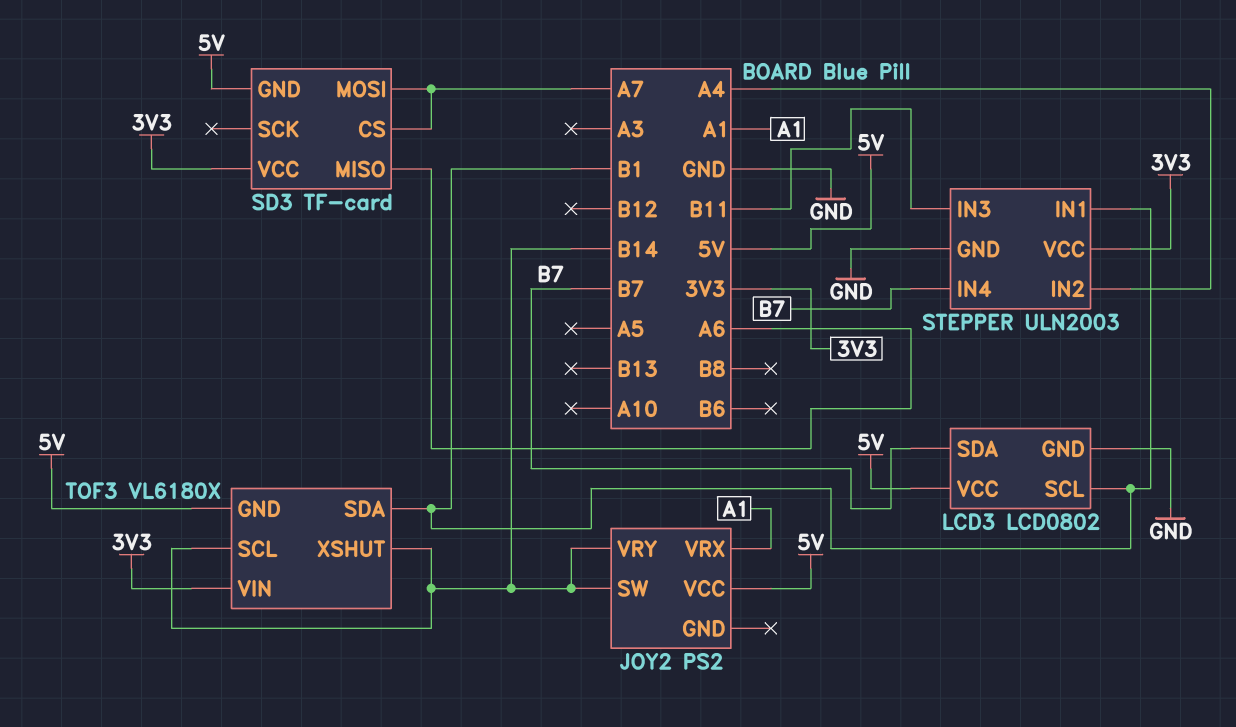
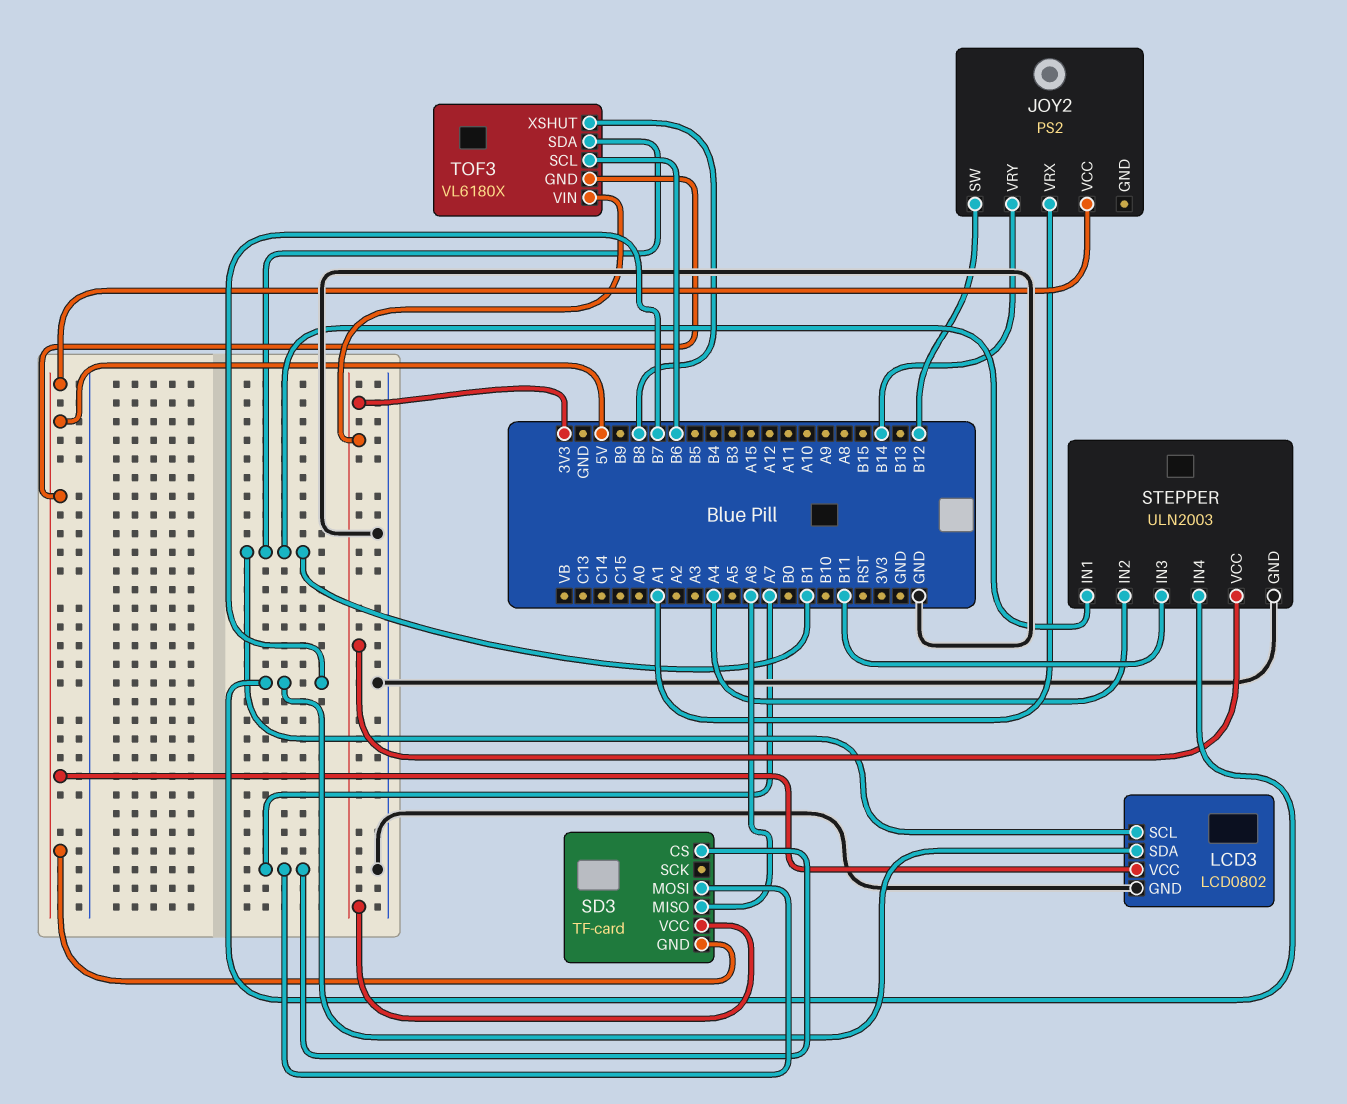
JOY2 pin SW: B14 -> B12
TOF3 pin SCL: B14 -> B6
TOF3 pin XSHUT: B14 -> B8

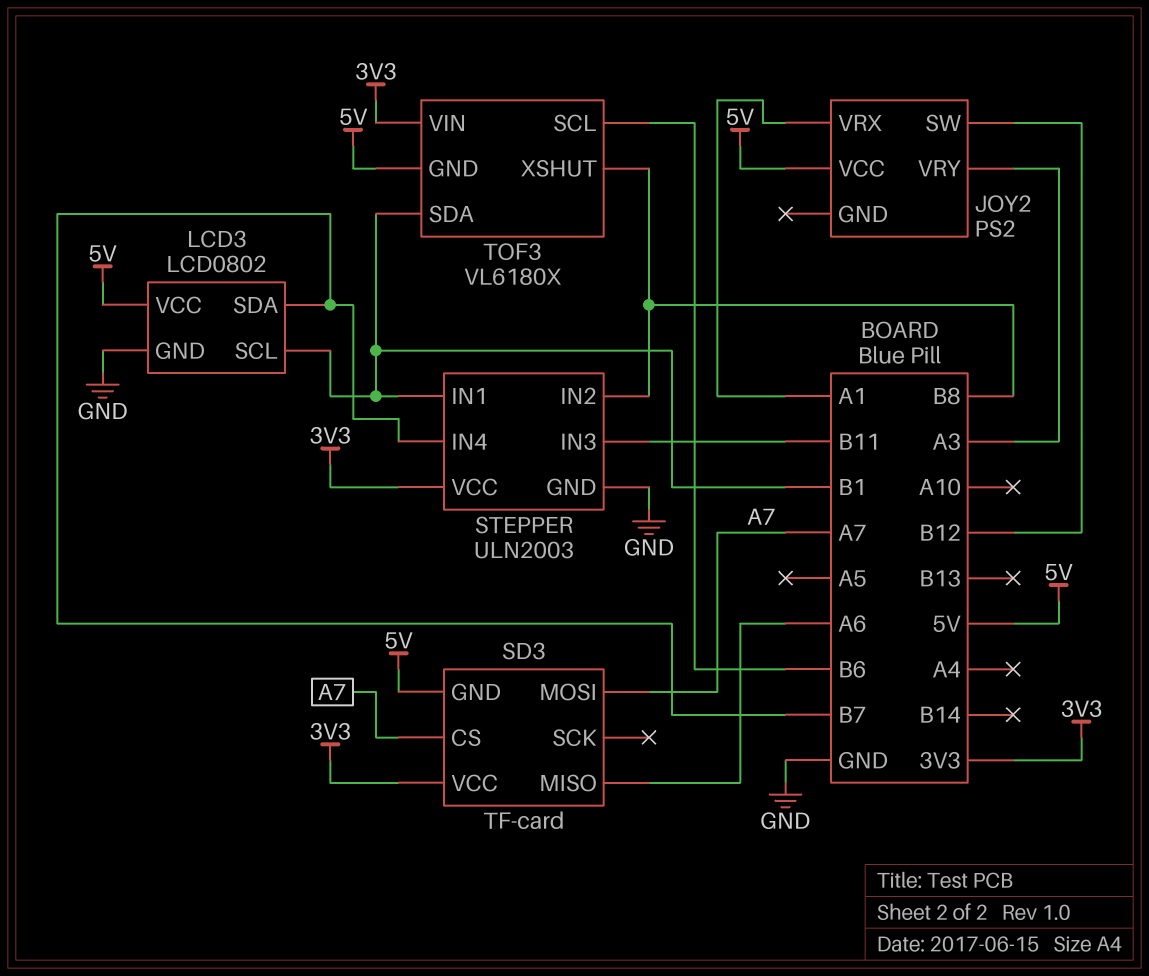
JOY2 pin VRY: B14 -> A3
STEPPER pin IN2: A4 -> B8

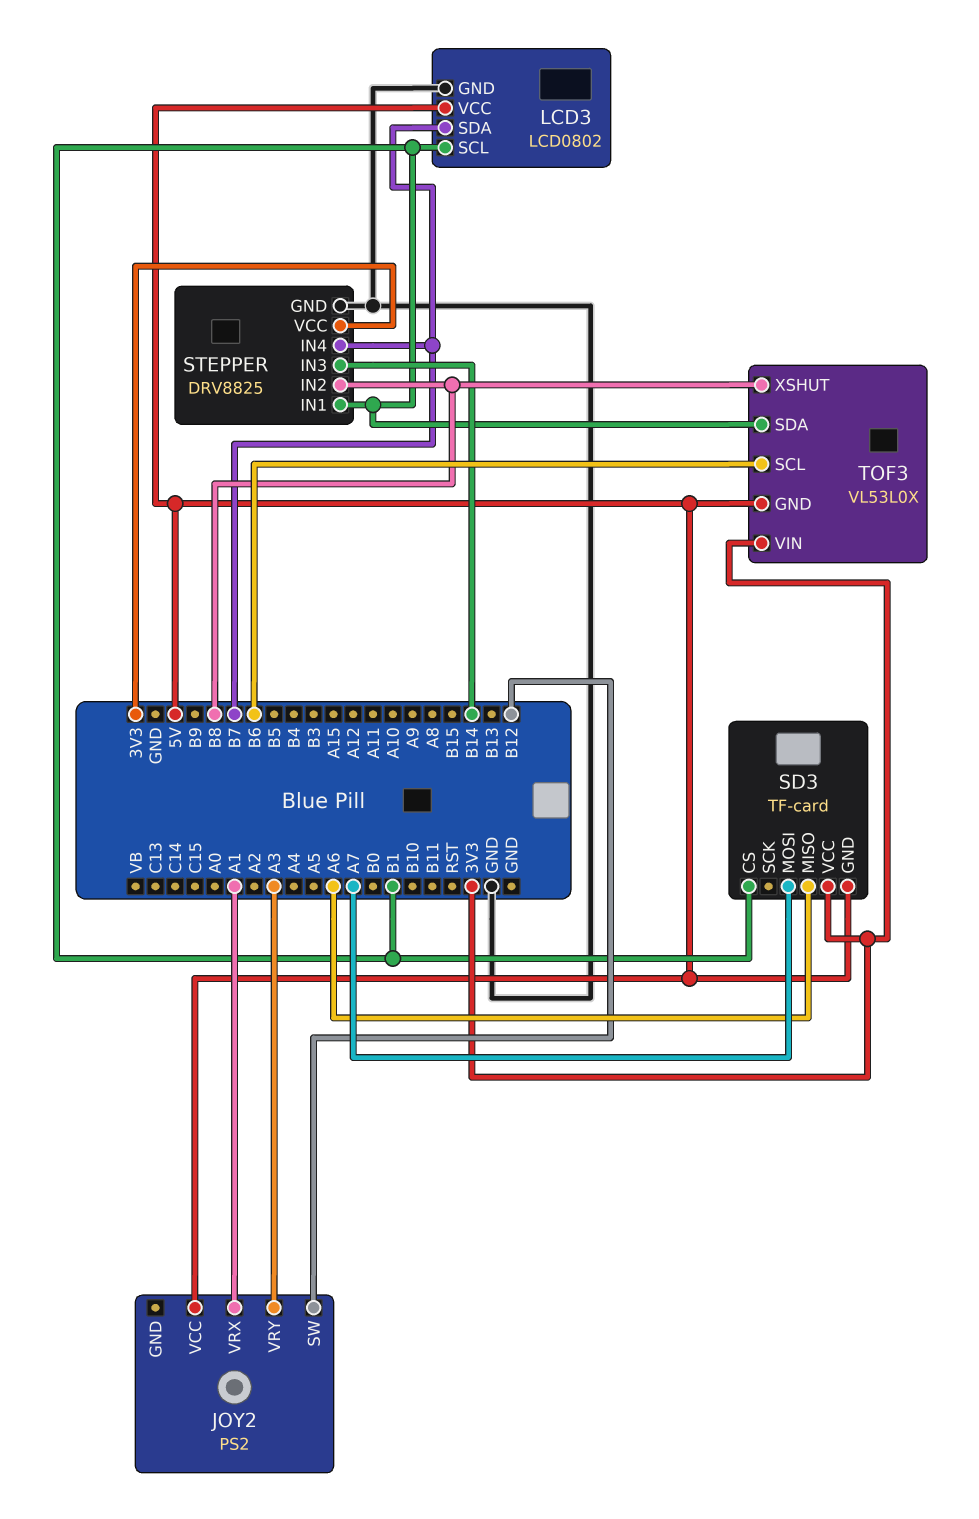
SD3 pin CS: A7 -> B1
STEPPER: ULN2003 -> DRV8825
STEPPER pin IN3: B11 -> B14
TOF3: VL6180X -> VL53L0X

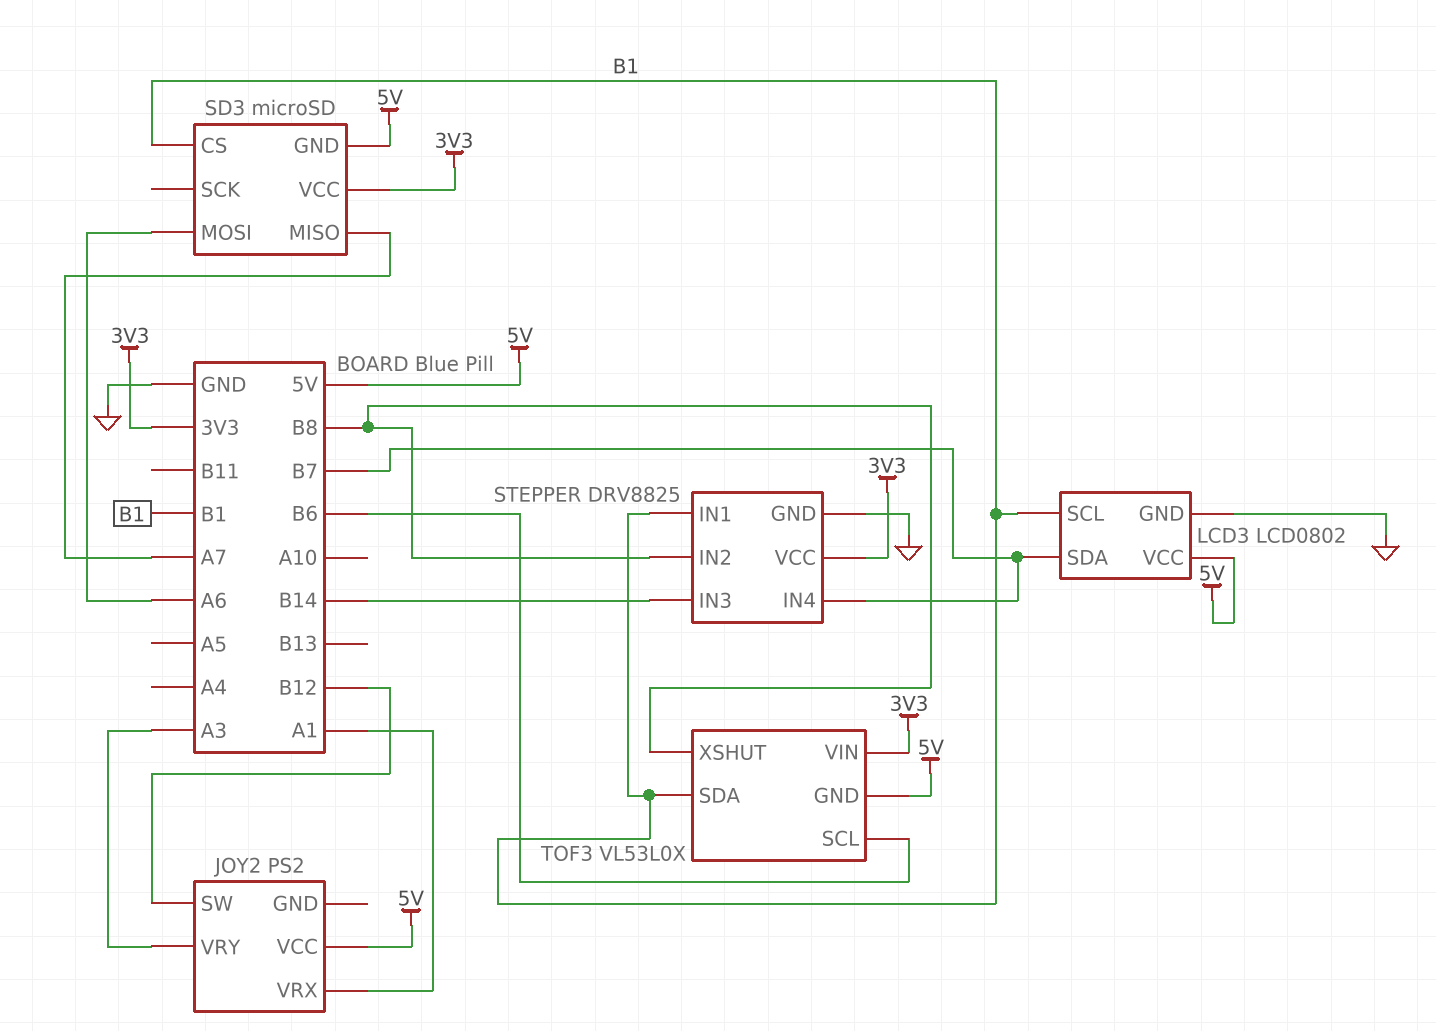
SD3: TF-card -> microSD
SD3 pin MISO: A6 -> A7
SD3 pin MOSI: A7 -> A6

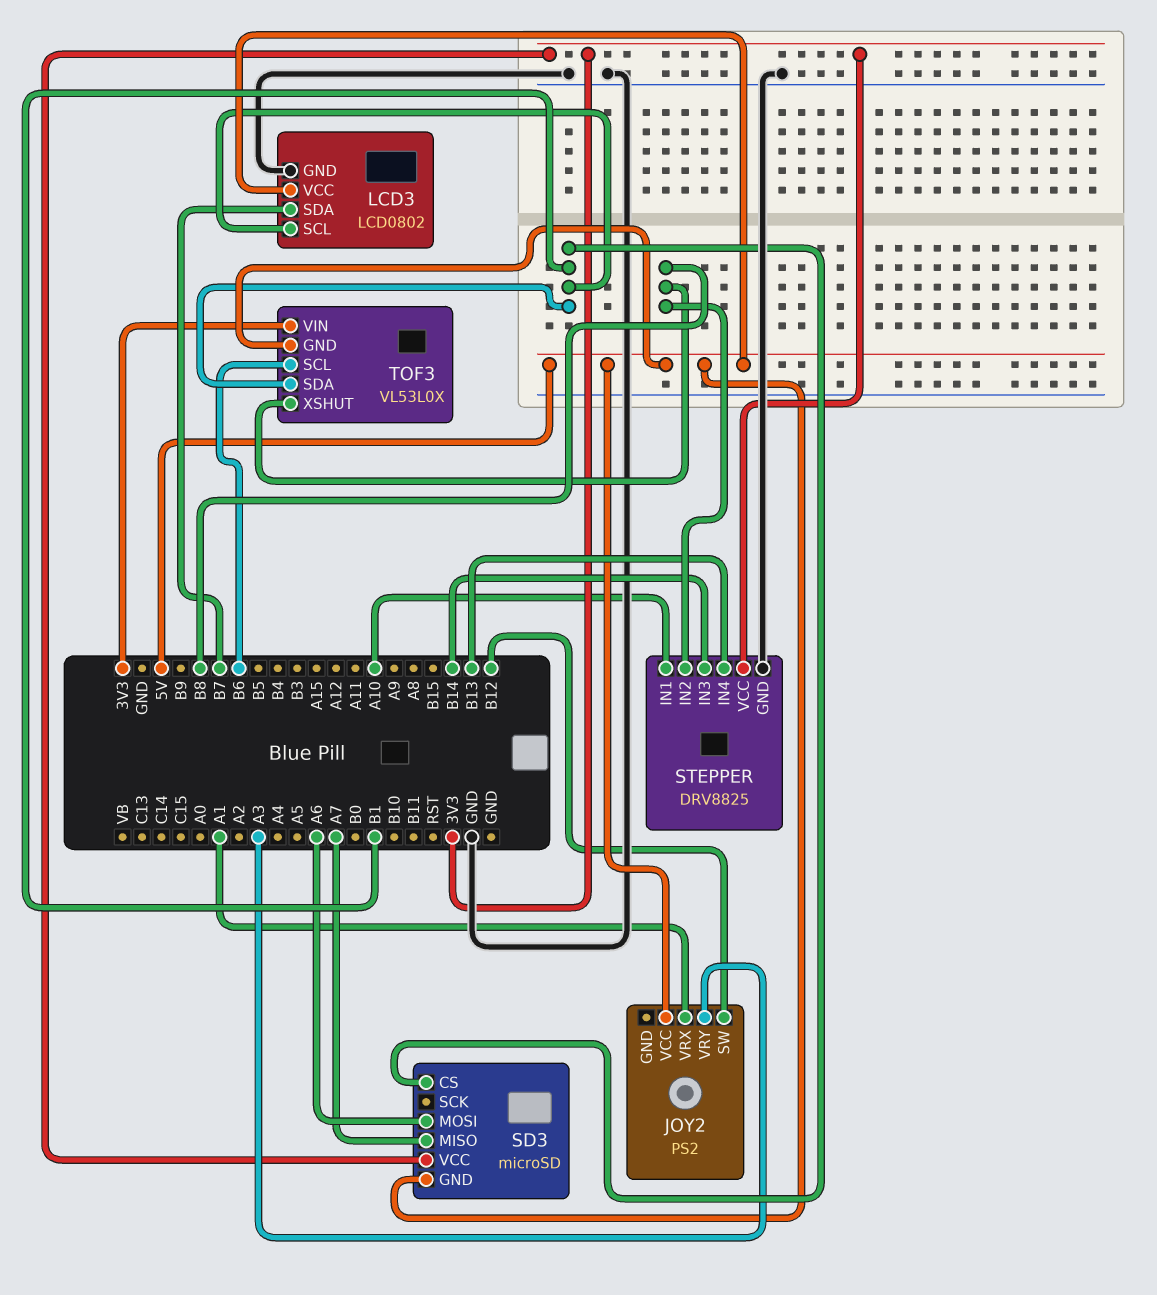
STEPPER pin IN1: B1 -> A10
STEPPER pin IN4: B7 -> B13

